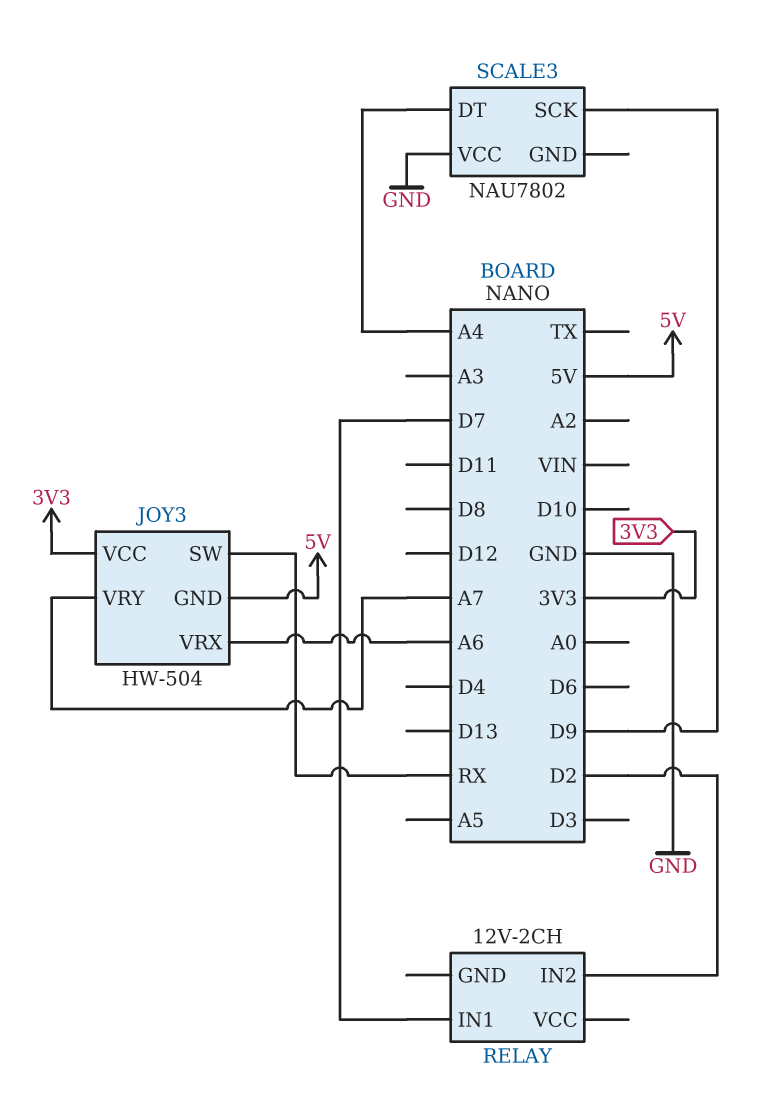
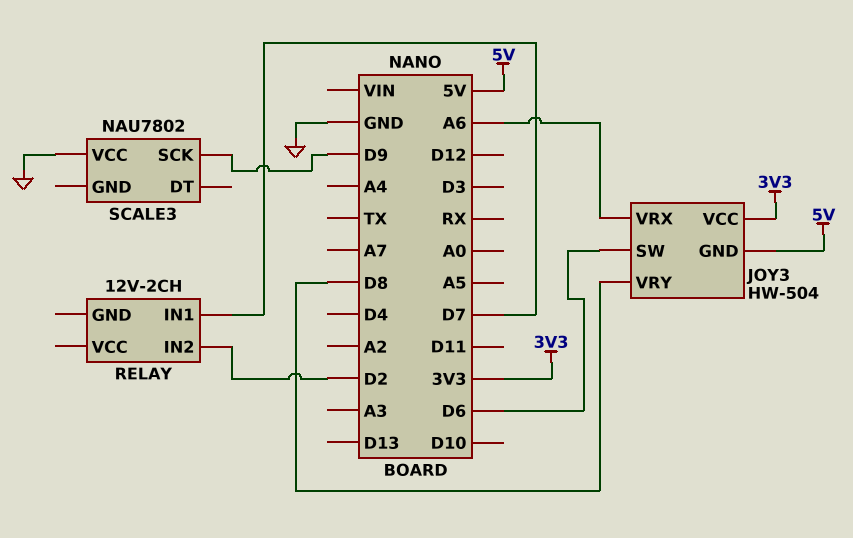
JOY3 pin SW: RX -> D6
JOY3 pin VRY: A7 -> D8
SCALE3 pin DT: A4 -> none

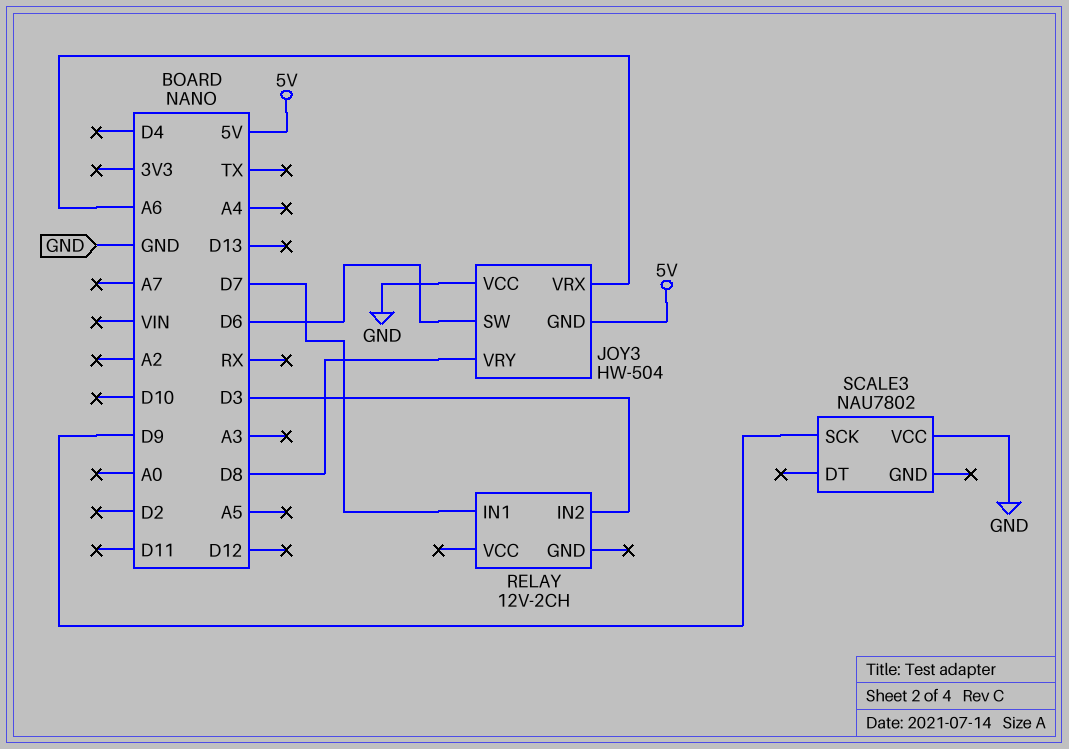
JOY3 pin VCC: 3V3 -> GND
RELAY pin IN2: D2 -> D3

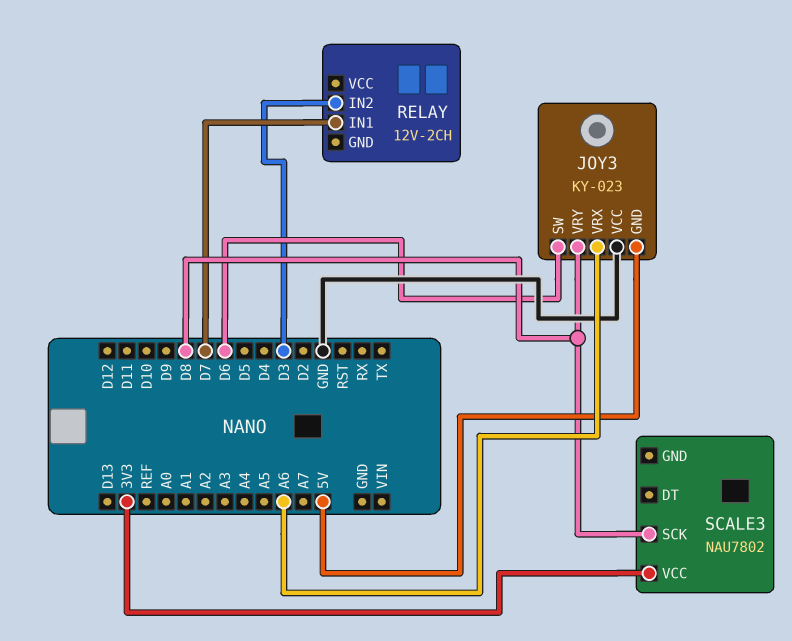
JOY3: HW-504 -> KY-023
SCALE3 pin SCK: D9 -> D8
SCALE3 pin VCC: GND -> 3V3

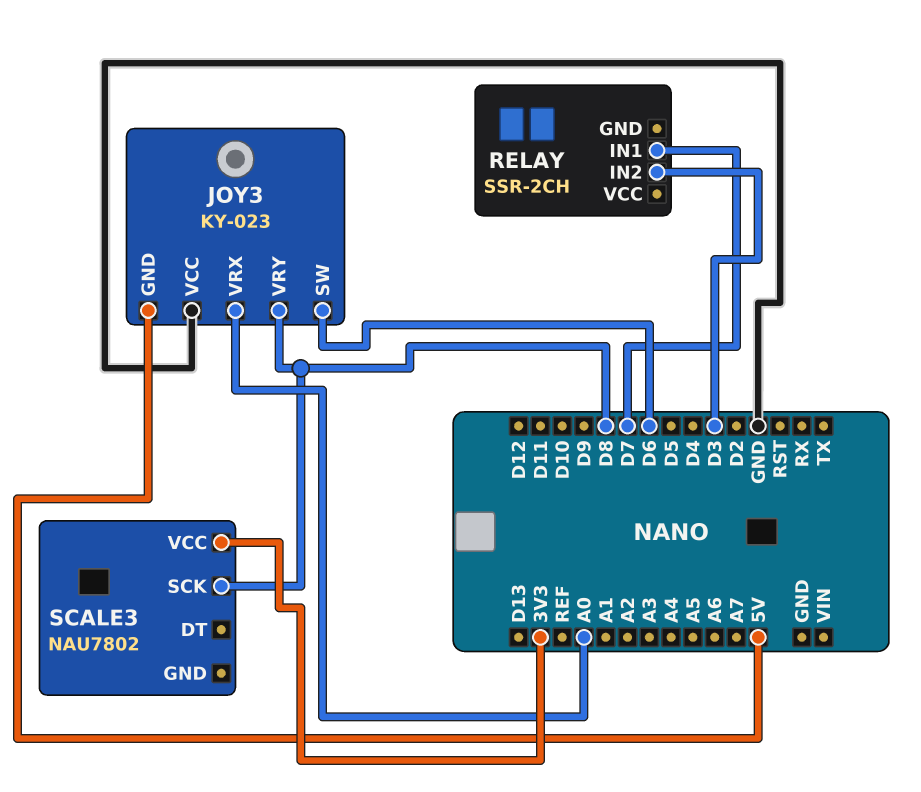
JOY3 pin VRX: A6 -> A0
RELAY: 12V-2CH -> SSR-2CH

